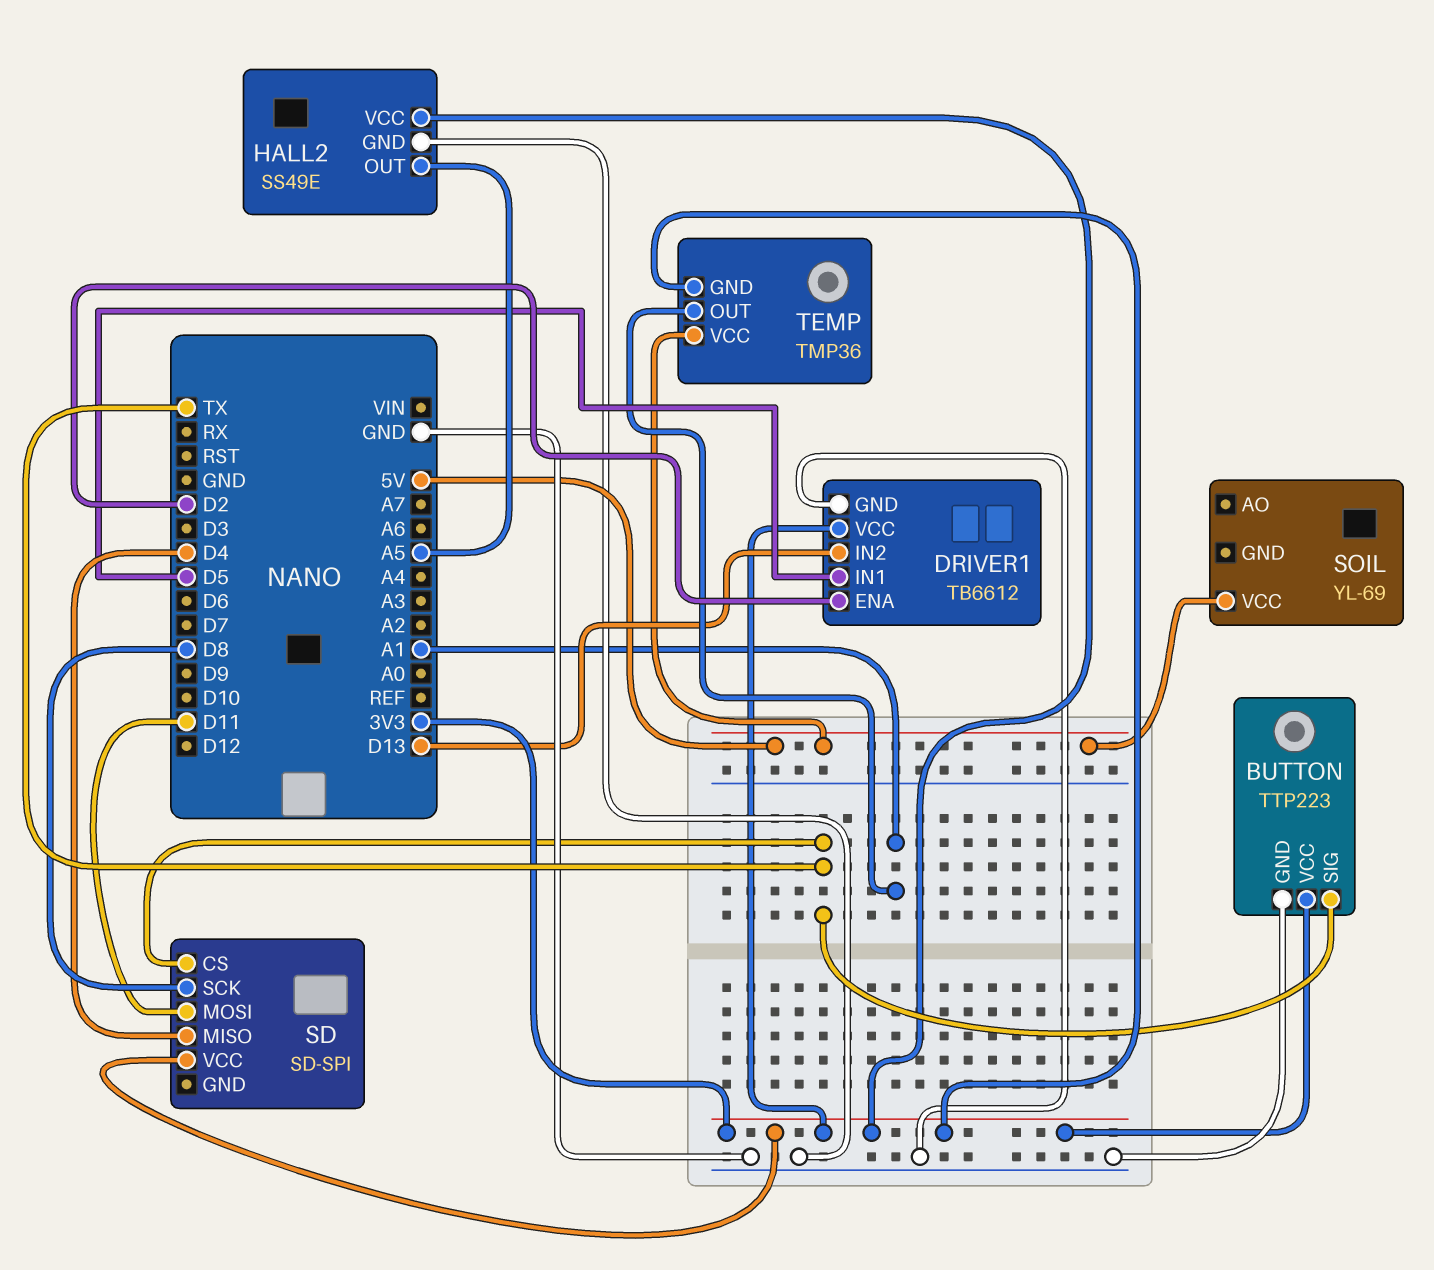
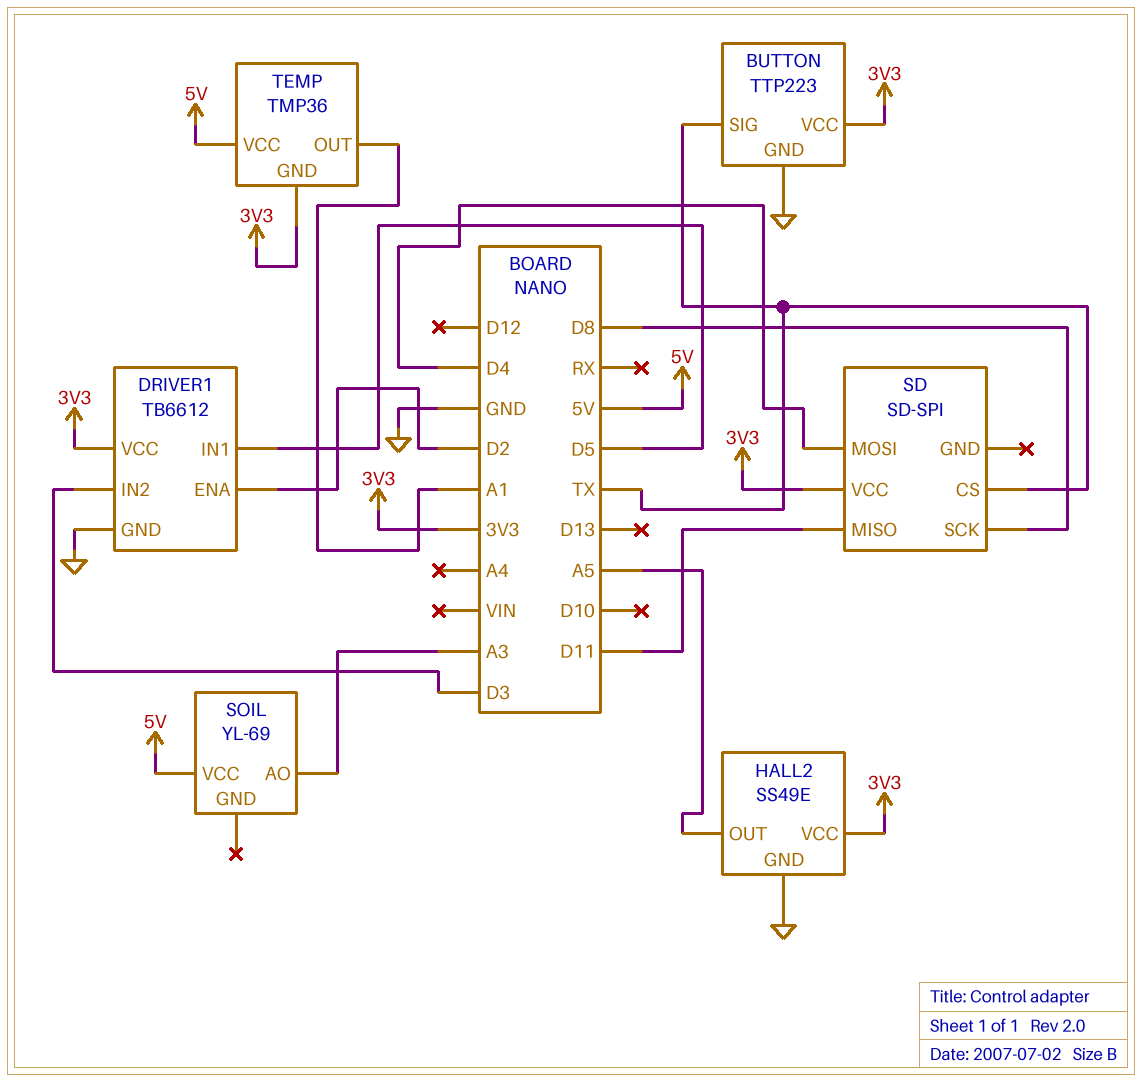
DRIVER1 pin IN2: D13 -> D3
SD pin MISO: D4 -> D11
SD pin MOSI: D11 -> D4
SOIL pin AO: none -> A3

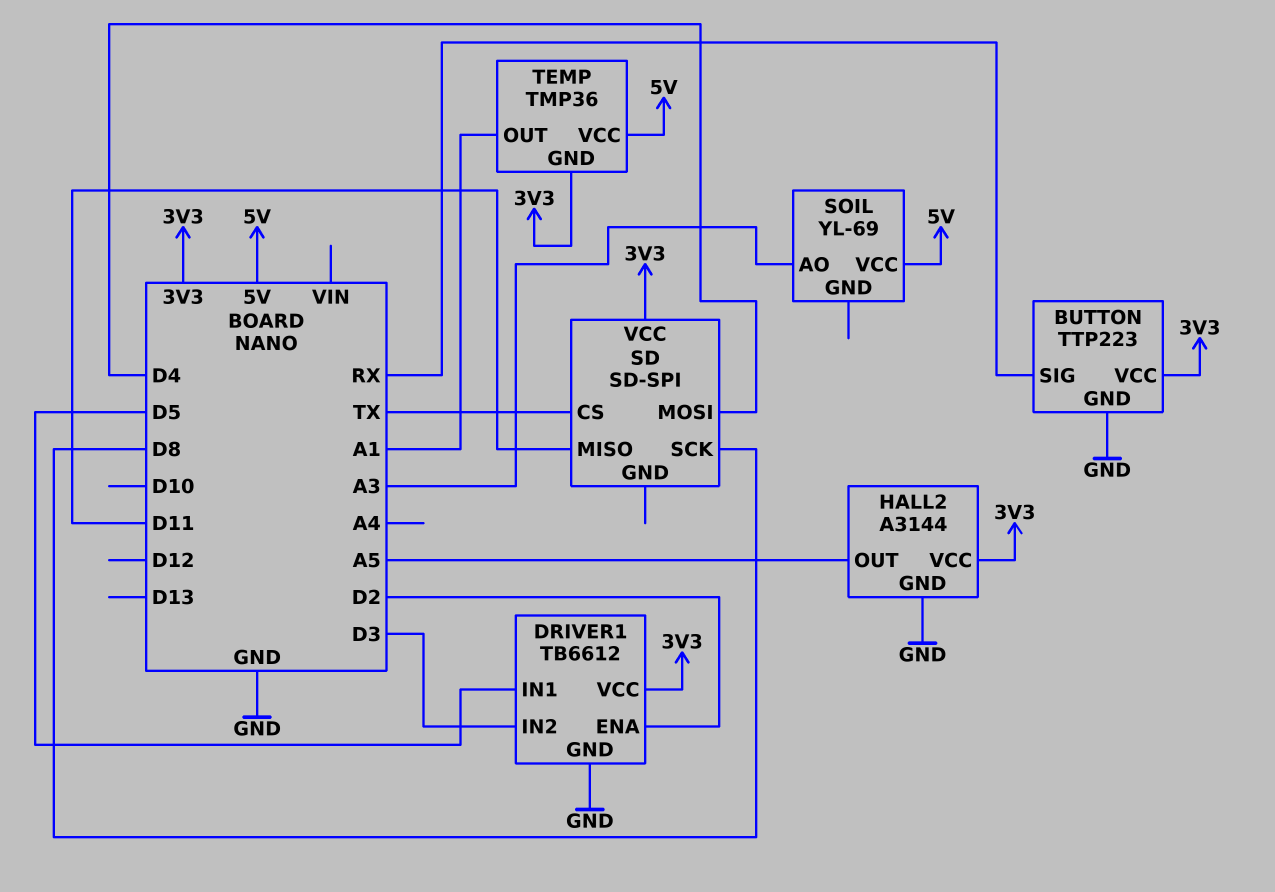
BUTTON pin SIG: TX -> RX
HALL2: SS49E -> A3144

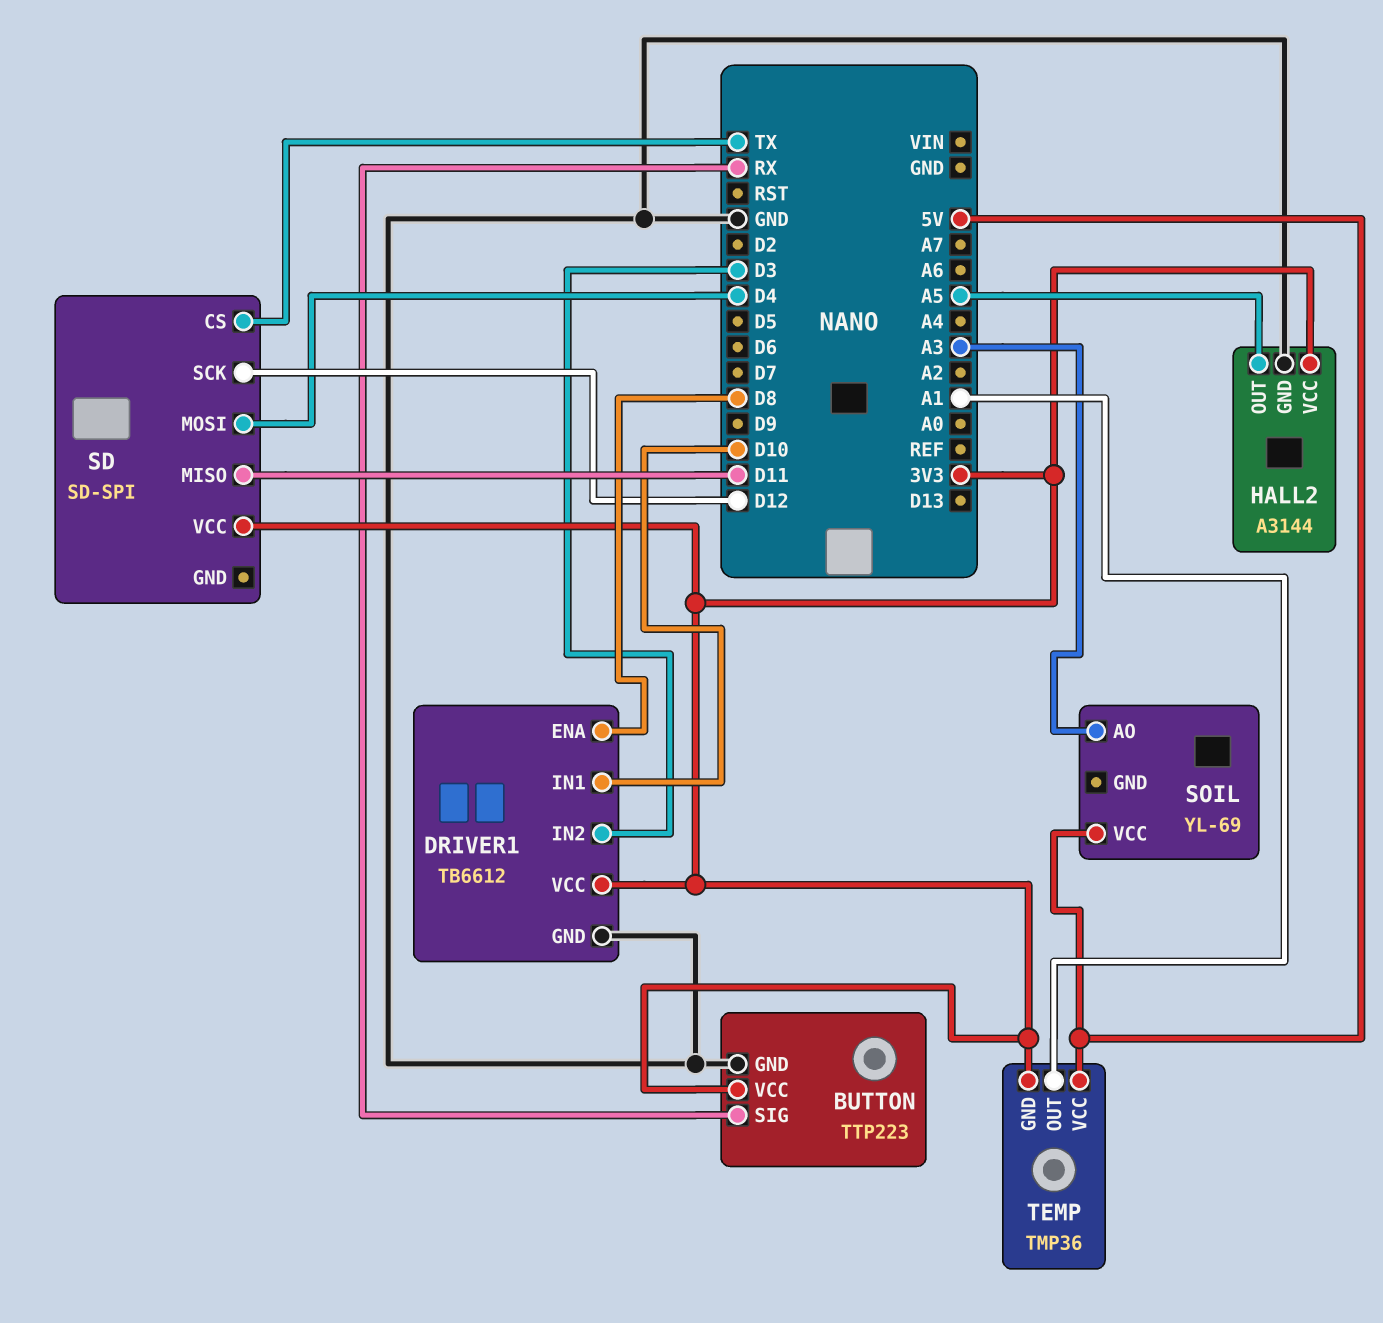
DRIVER1 pin ENA: D2 -> D8
DRIVER1 pin IN1: D5 -> D10
SD pin SCK: D8 -> D12

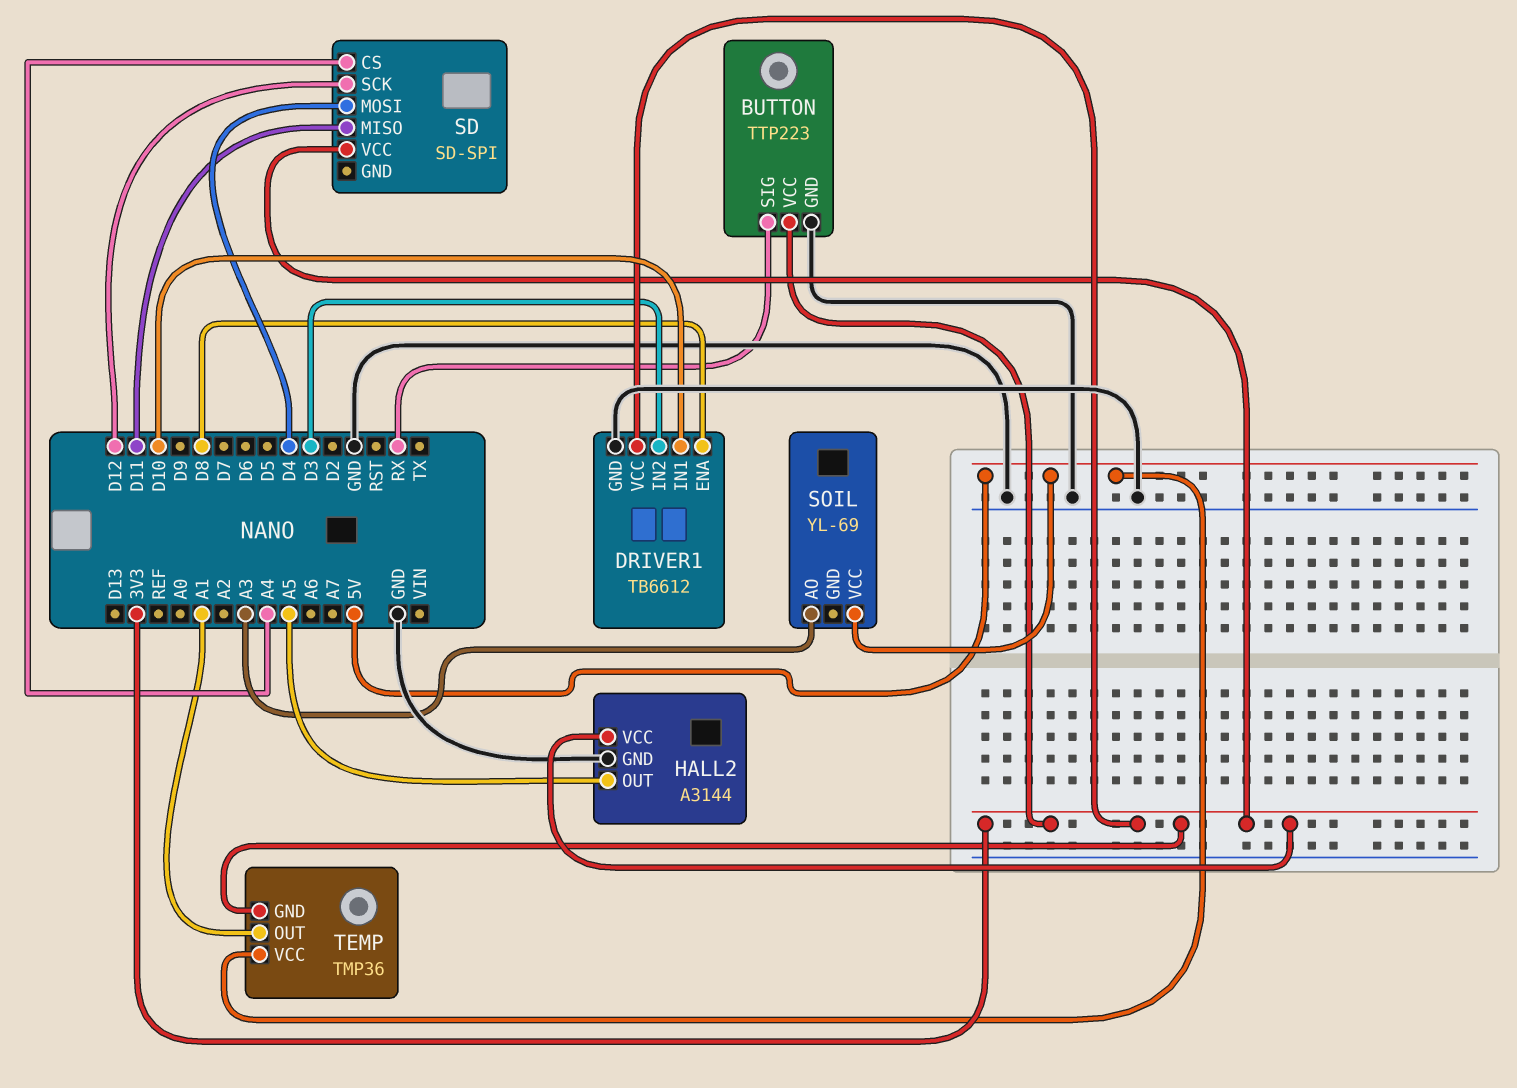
SD pin CS: TX -> A4

